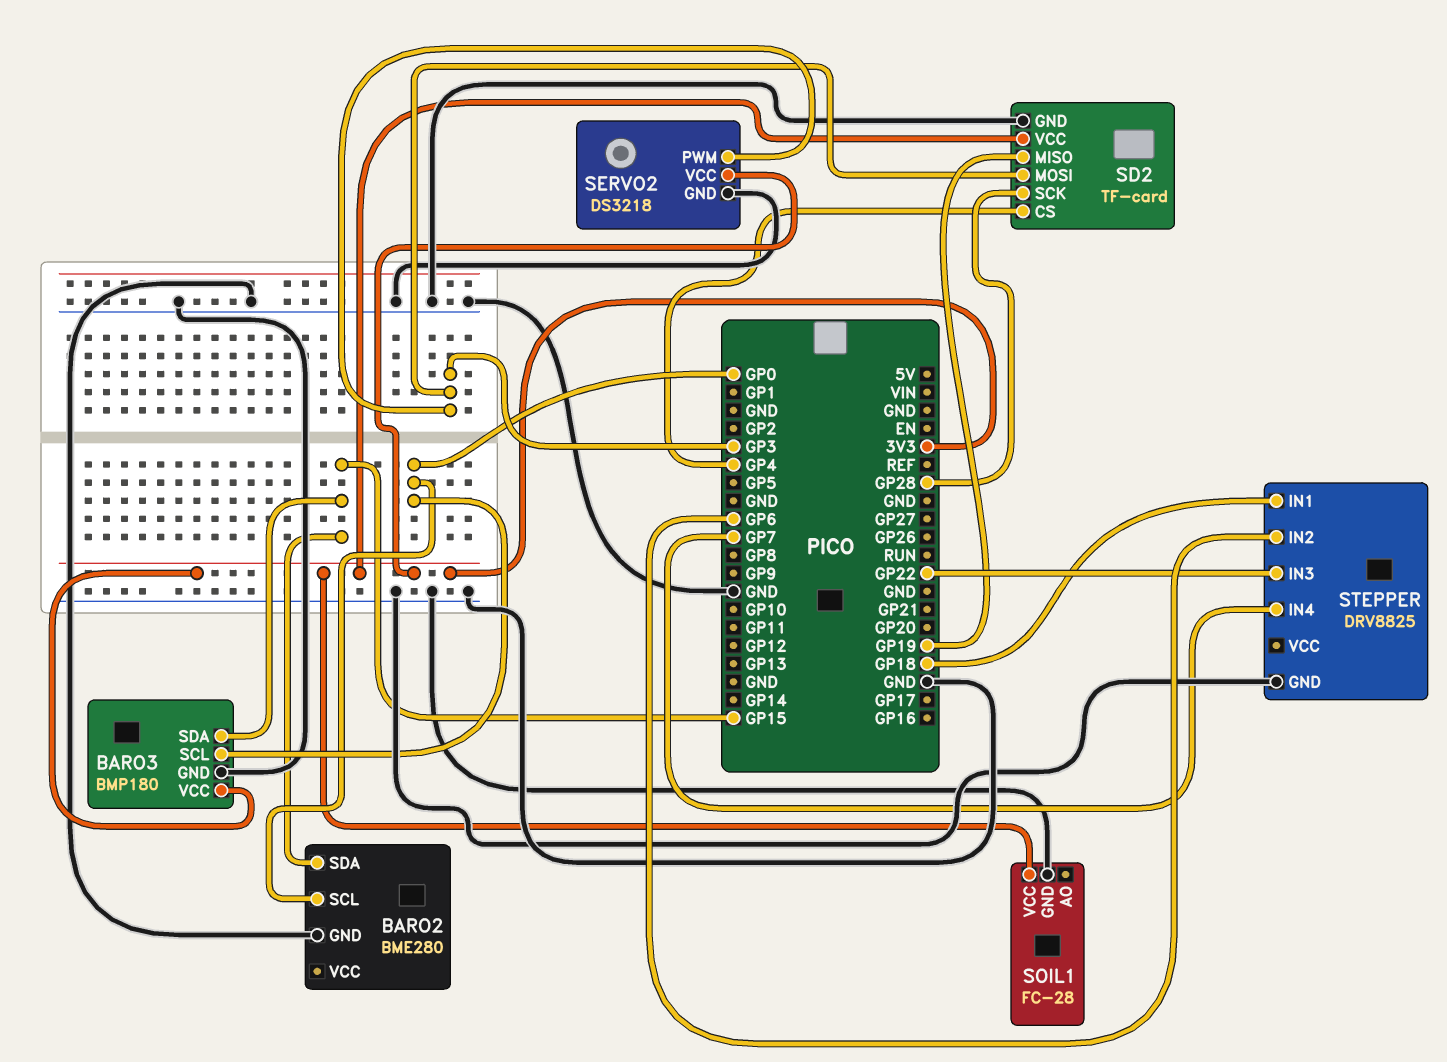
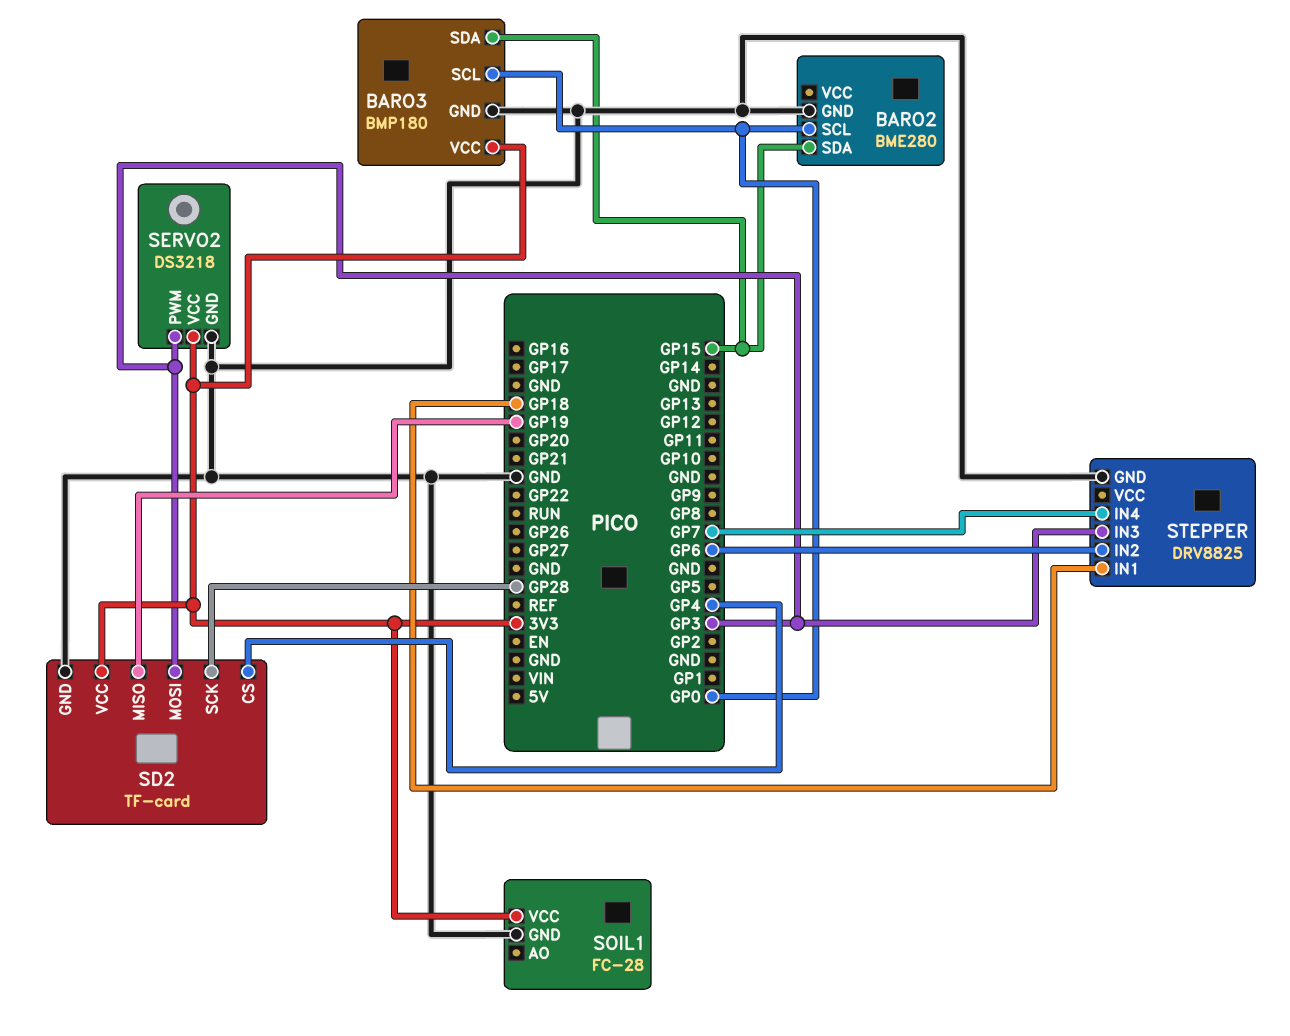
STEPPER pin IN3: GP22 -> GP3

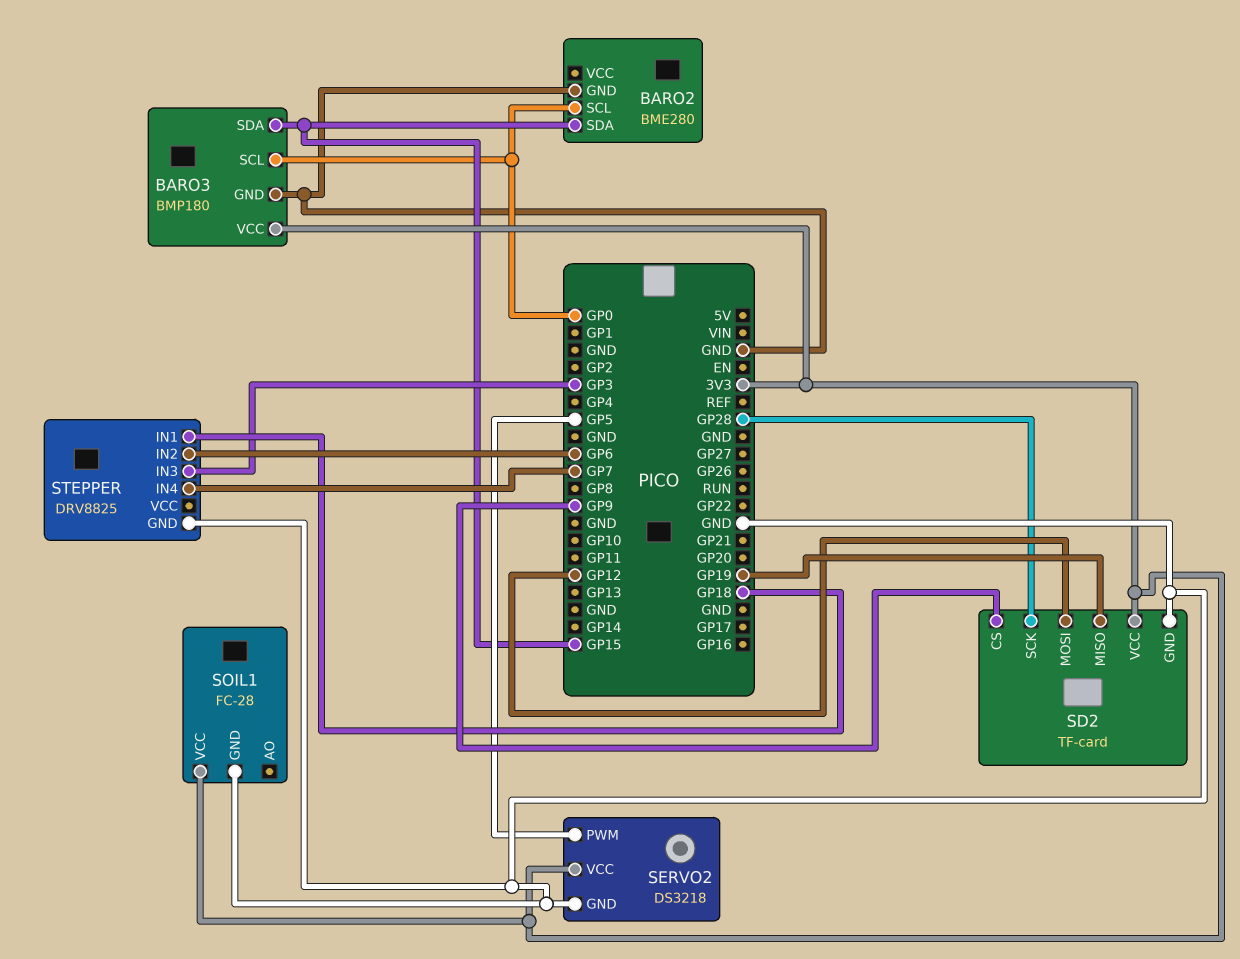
SD2 pin CS: GP4 -> GP9
SD2 pin MOSI: GP3 -> GP12
SERVO2 pin PWM: GP3 -> GP5

